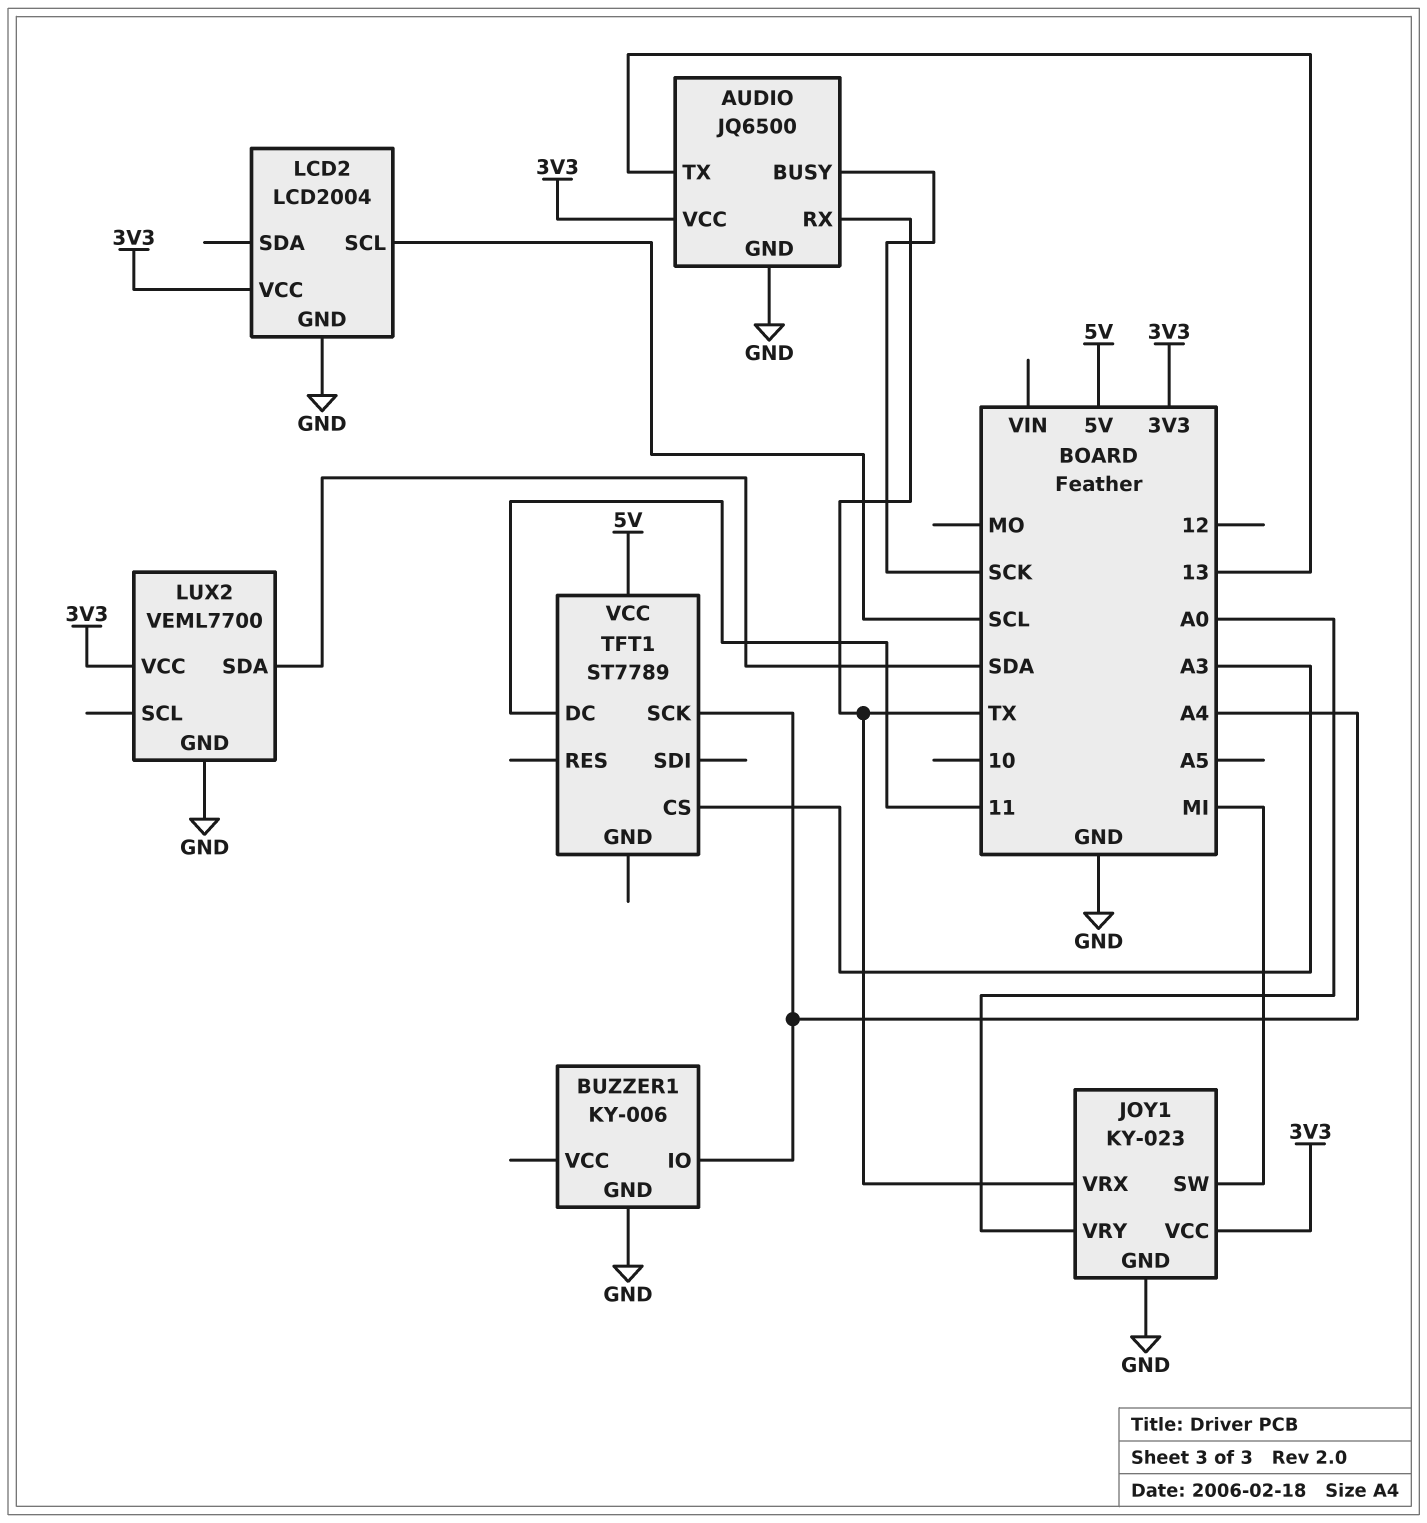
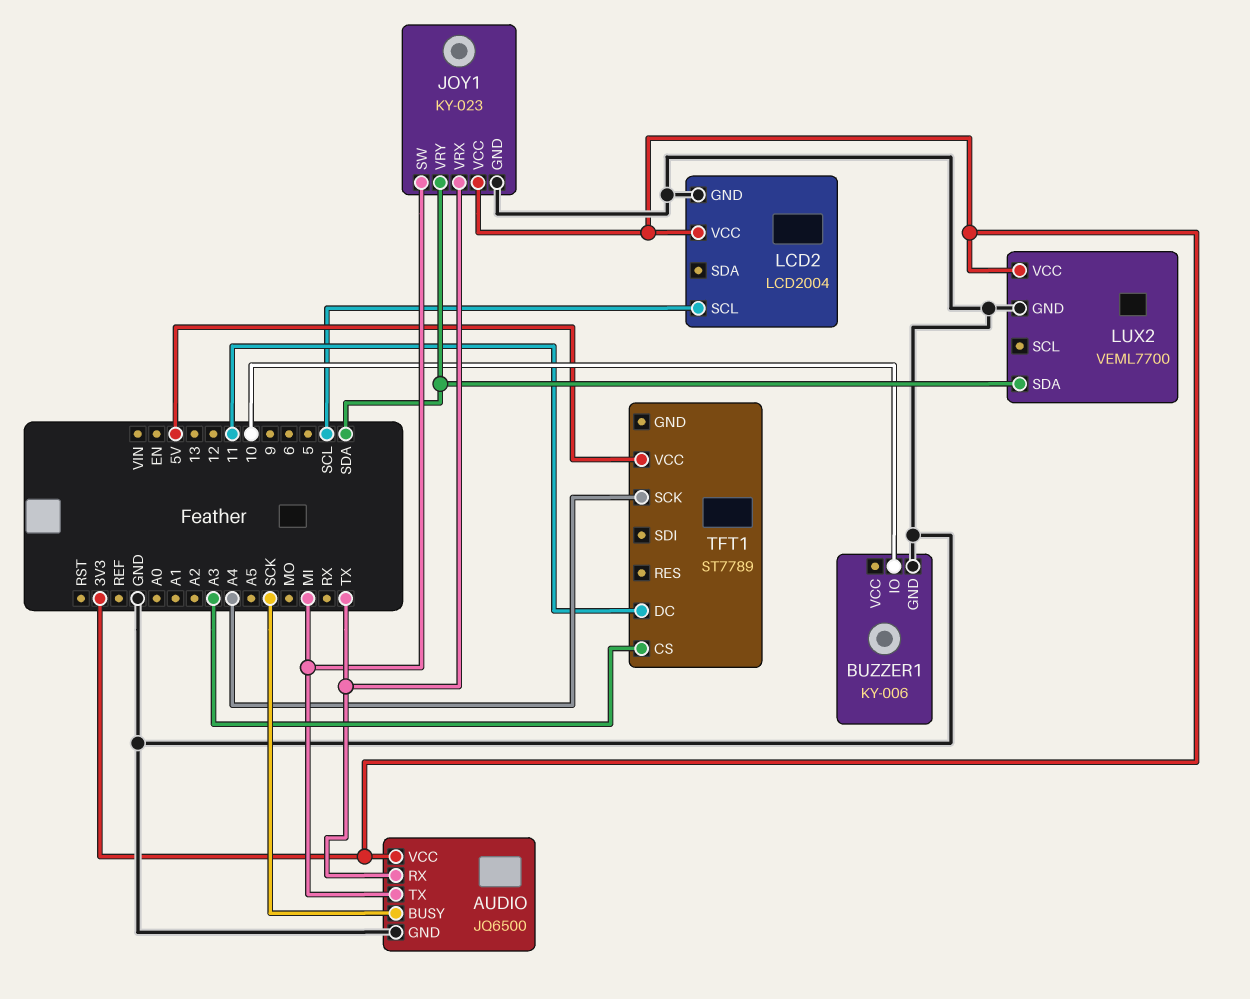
AUDIO pin TX: 13 -> MI
BUZZER1 pin IO: A4 -> 10
JOY1 pin VRY: A0 -> SDA

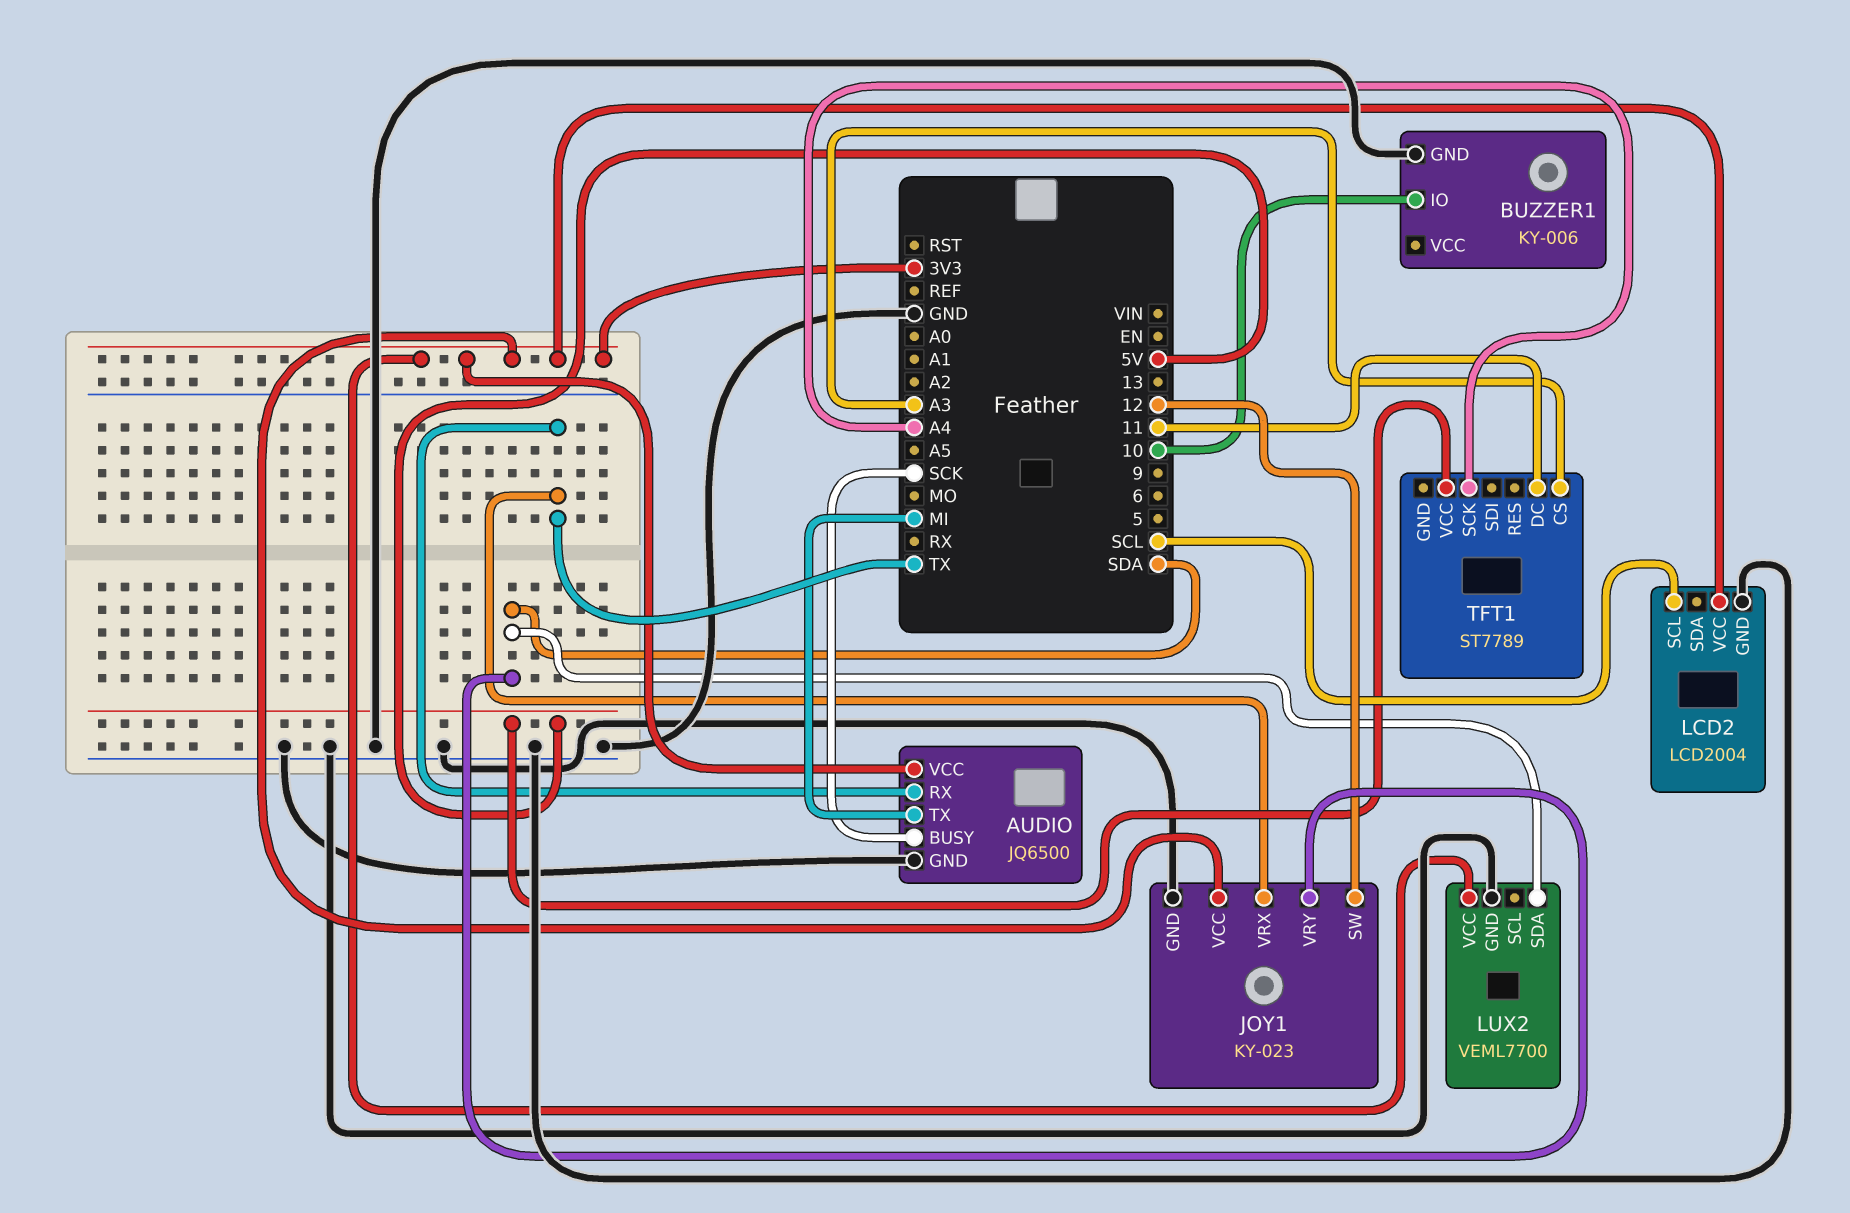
JOY1 pin SW: MI -> 12

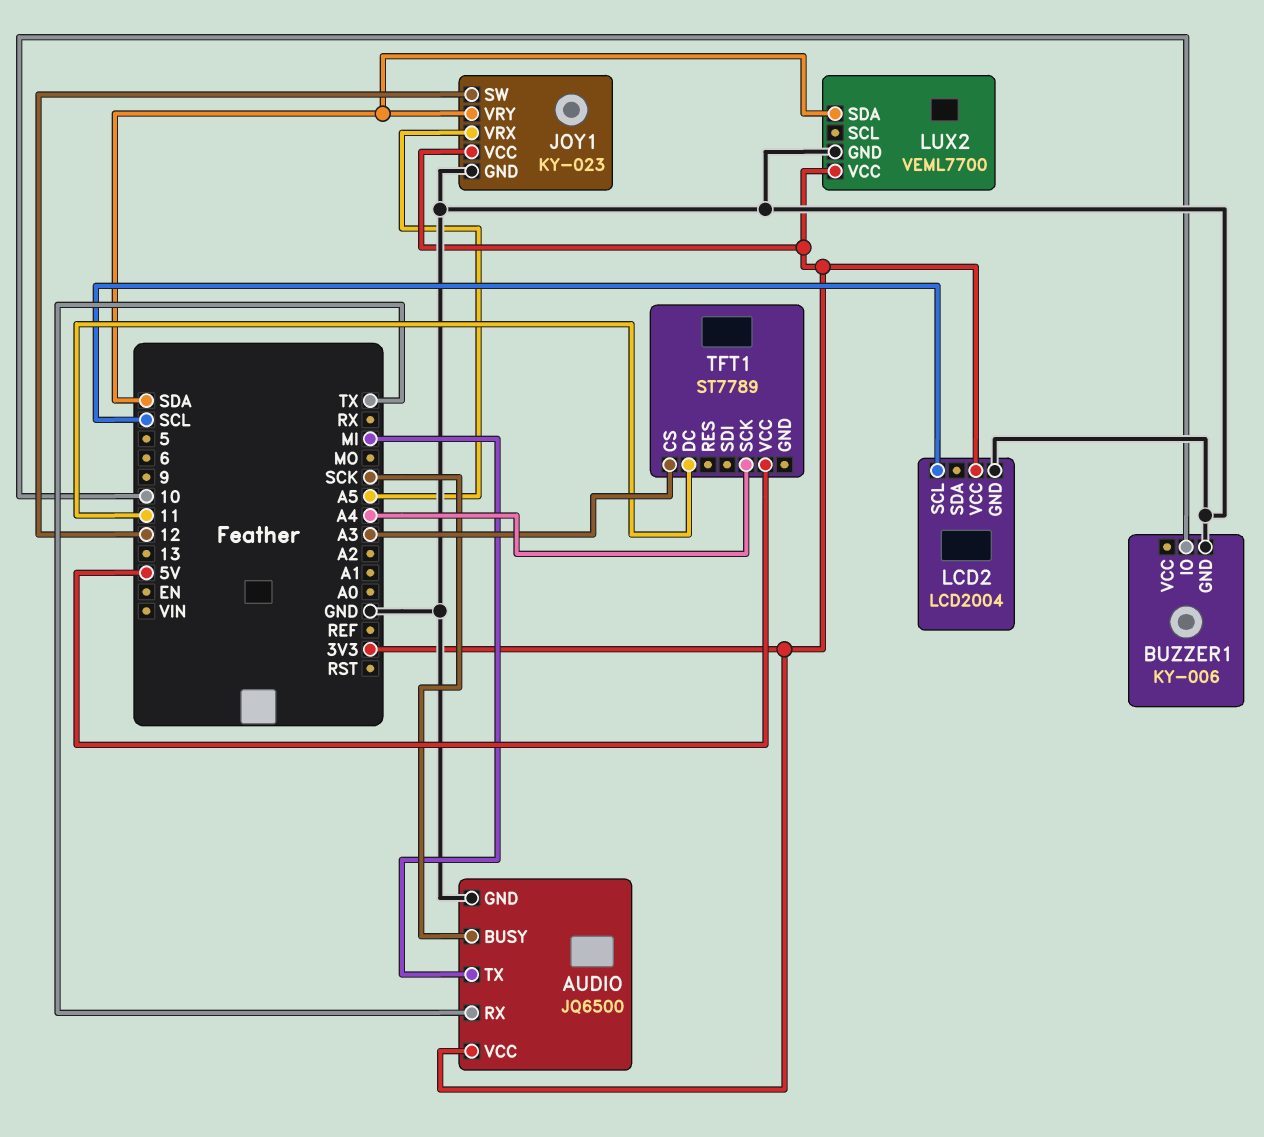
JOY1 pin VRX: TX -> A5

